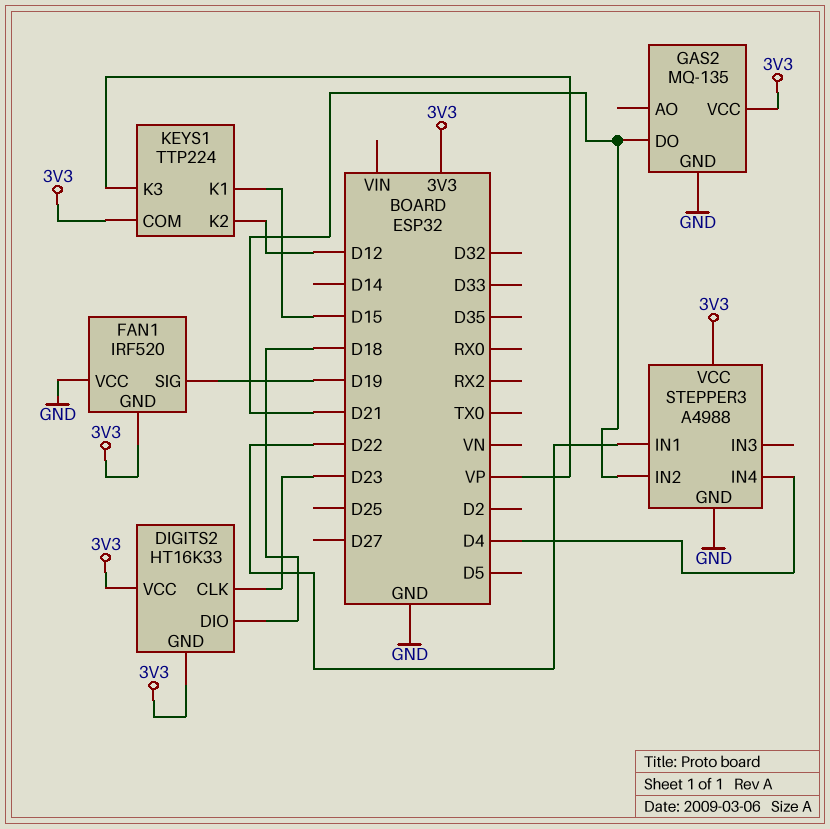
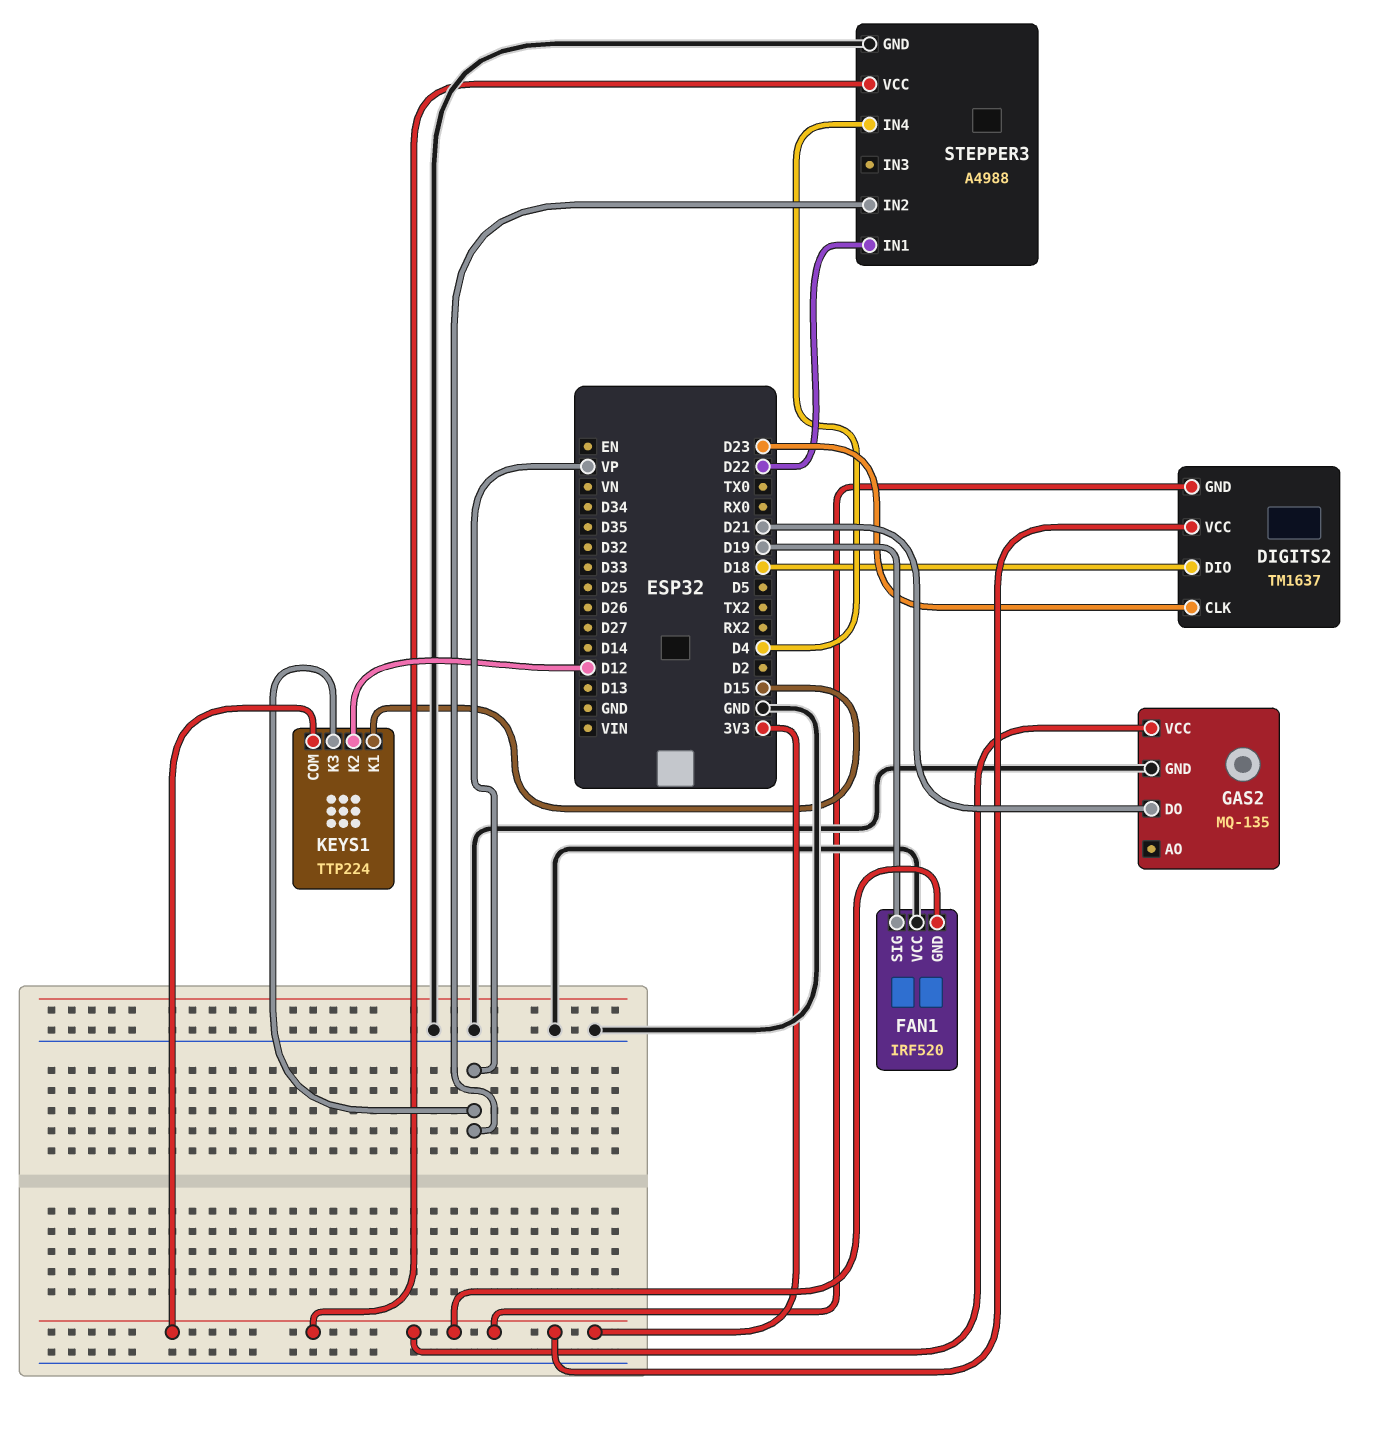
DIGITS2: HT16K33 -> TM1637
STEPPER3 pin IN2: D21 -> VP

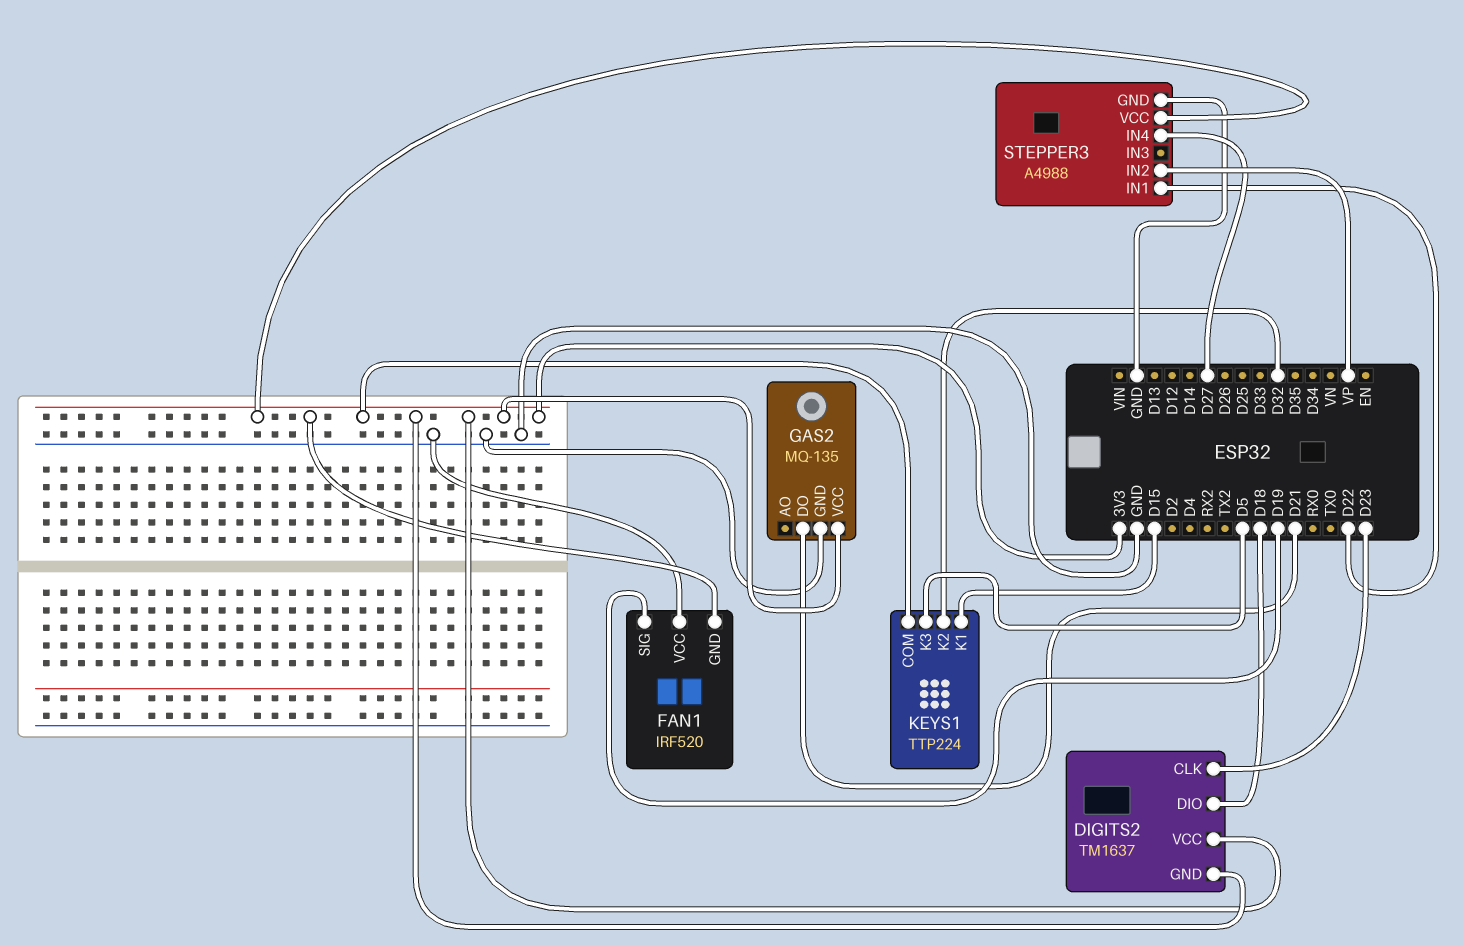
KEYS1 pin K2: D12 -> D32
KEYS1 pin K3: VP -> D5
STEPPER3 pin IN4: D4 -> D27

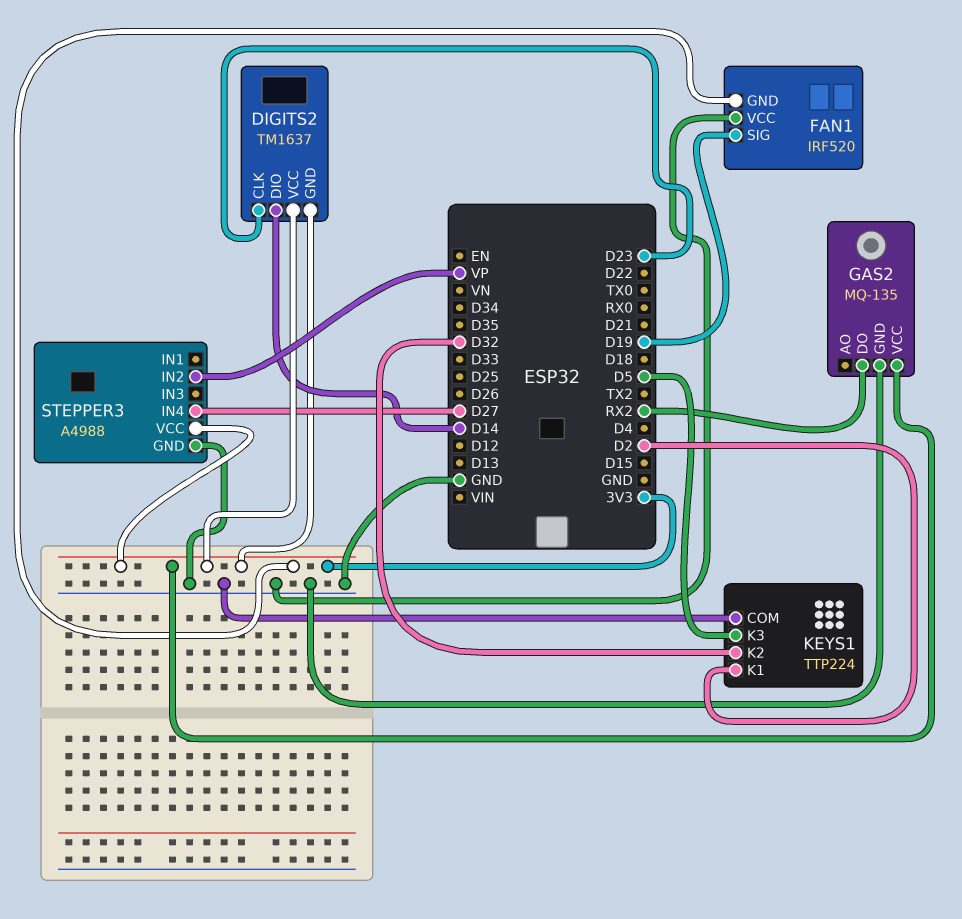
DIGITS2 pin DIO: D18 -> D14
GAS2 pin DO: D21 -> RX2
KEYS1 pin COM: 3V3 -> GND
KEYS1 pin K1: D15 -> D2
STEPPER3 pin IN1: D22 -> none

